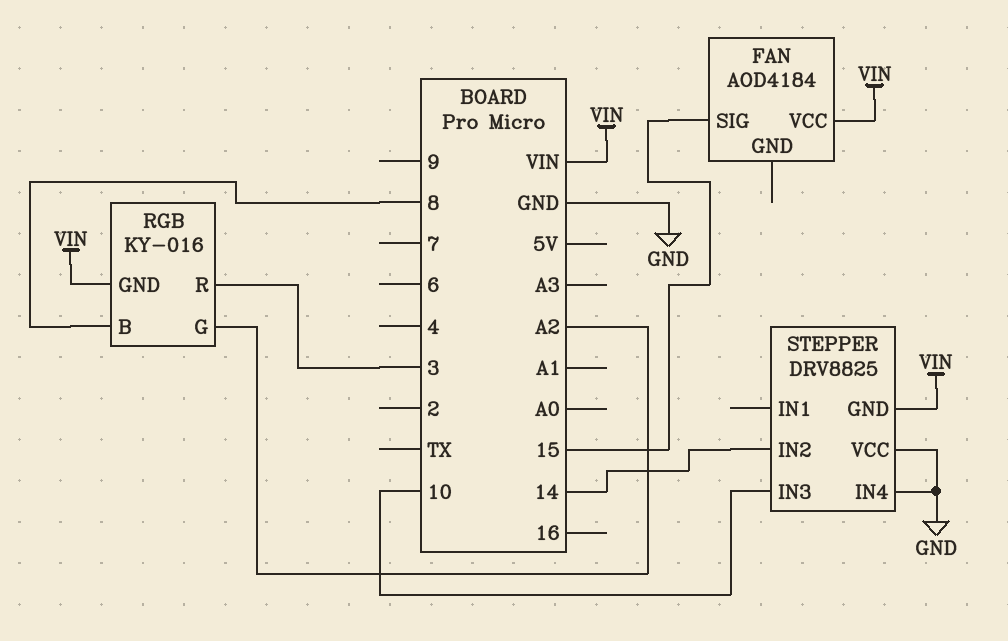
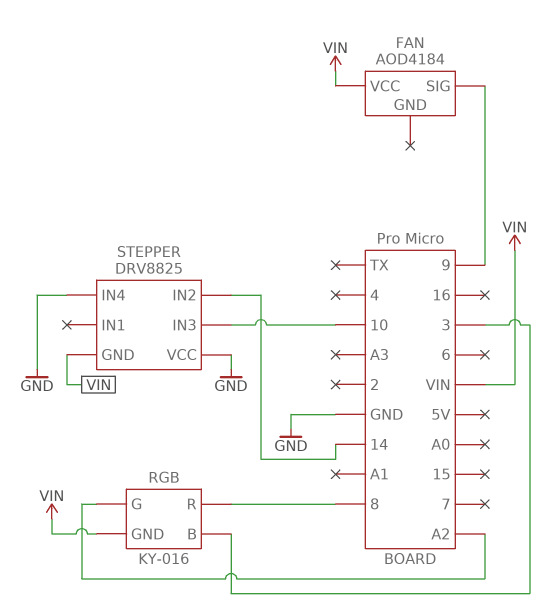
FAN pin SIG: 15 -> 9
RGB pin B: 8 -> 3
RGB pin R: 3 -> 8

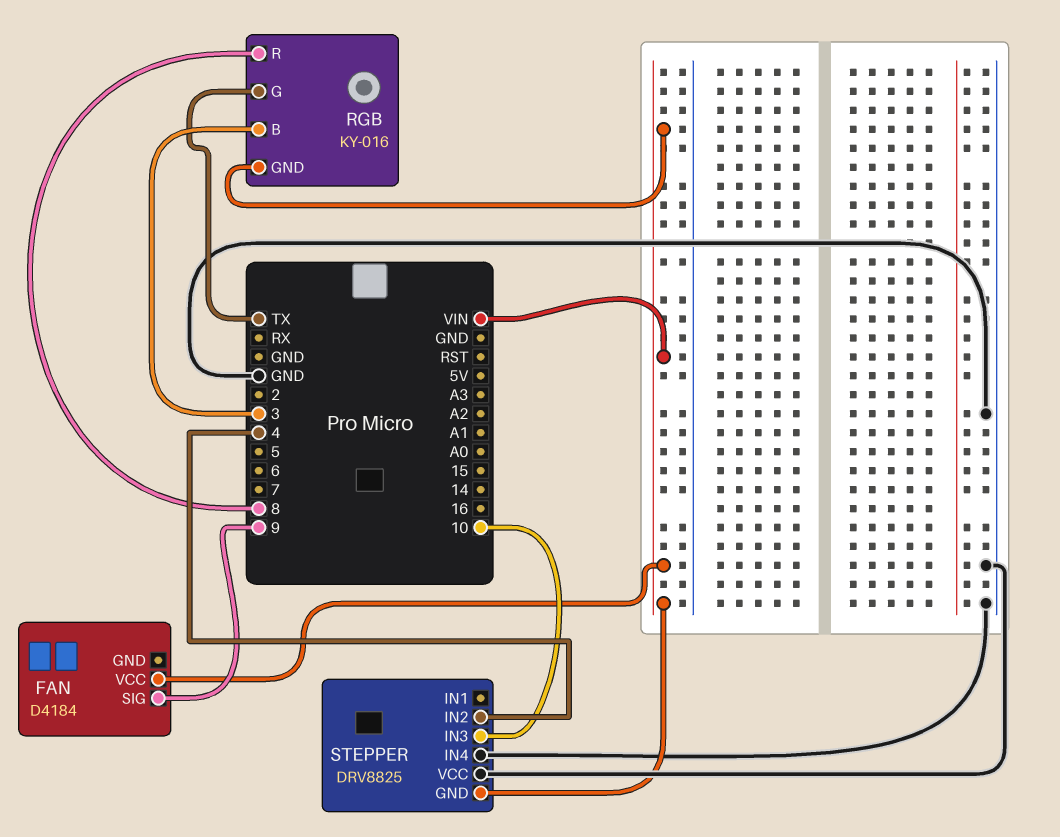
FAN: AOD4184 -> D4184
RGB pin G: A2 -> TX
STEPPER pin IN2: 14 -> 4

